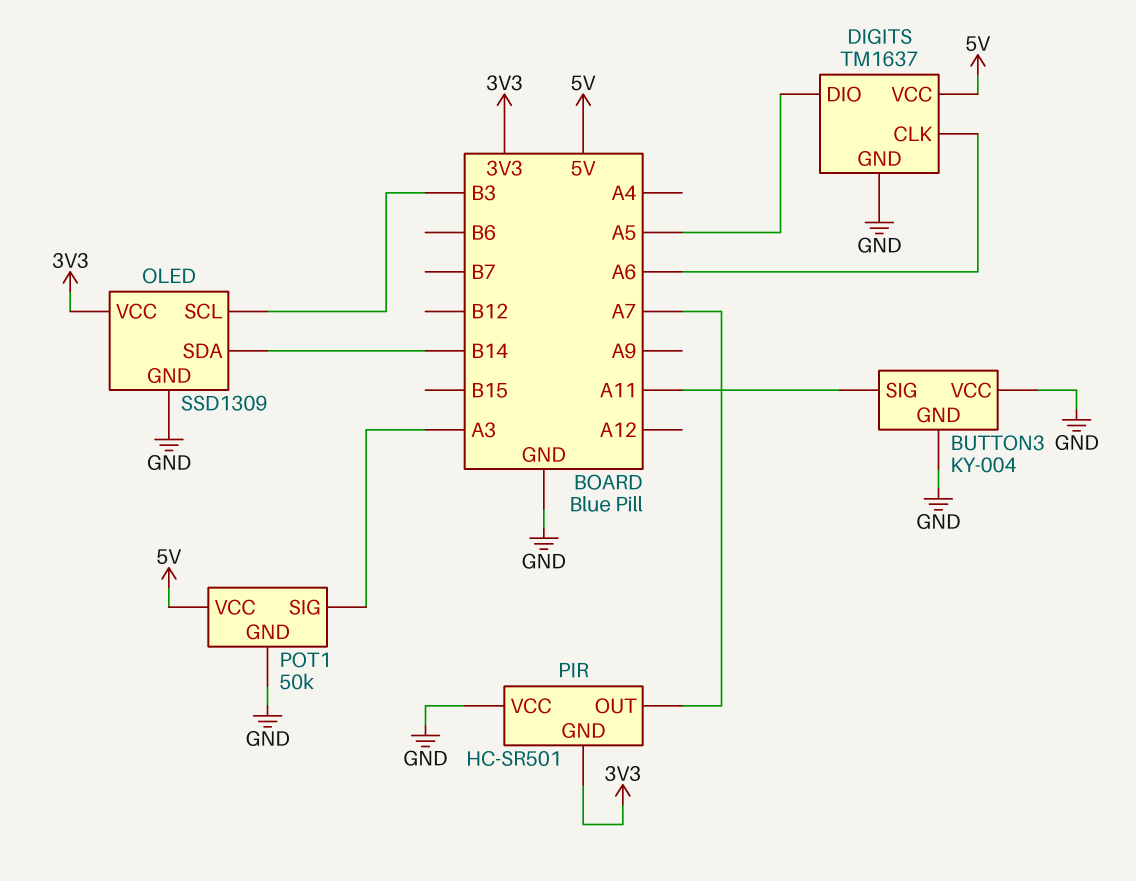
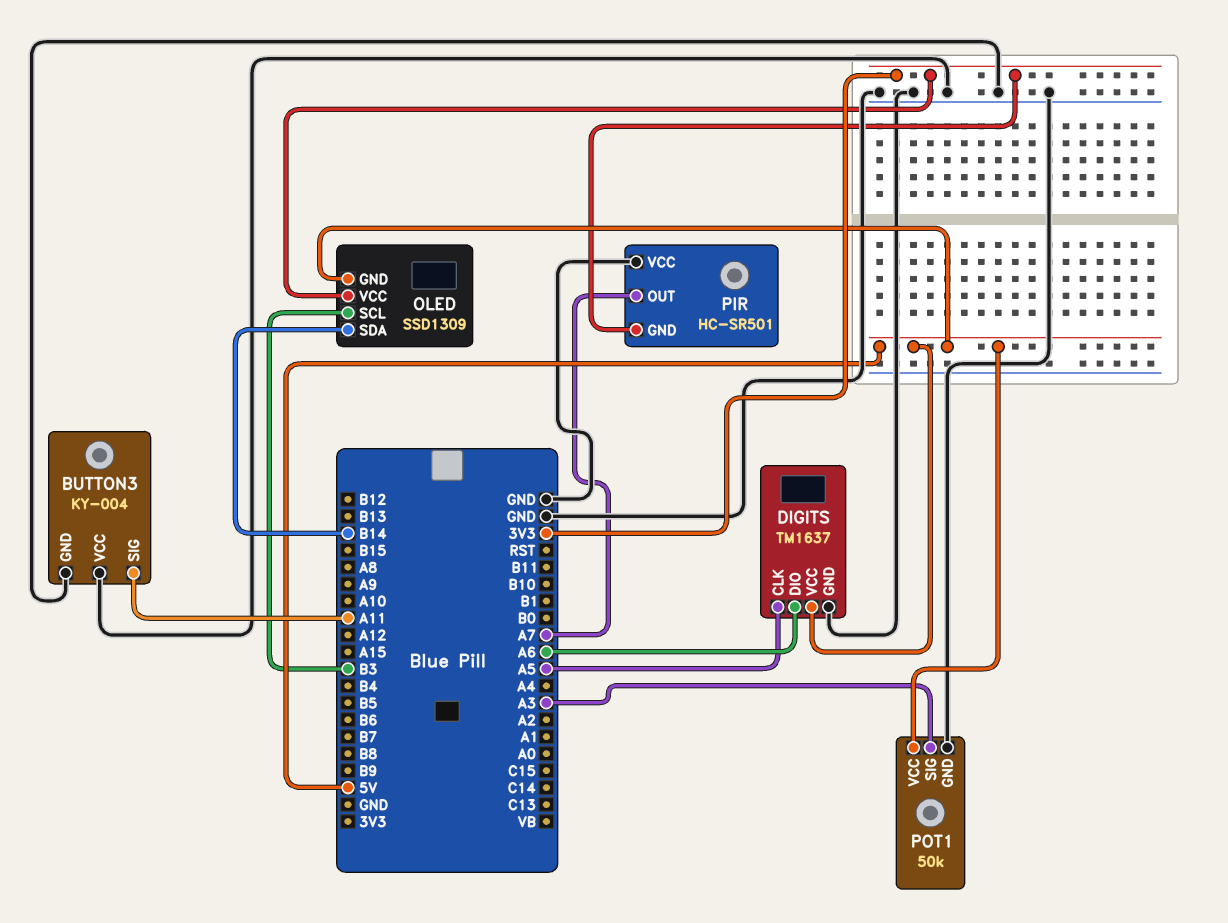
DIGITS pin CLK: A6 -> A5
DIGITS pin DIO: A5 -> A6
OLED pin GND: GND -> 5V

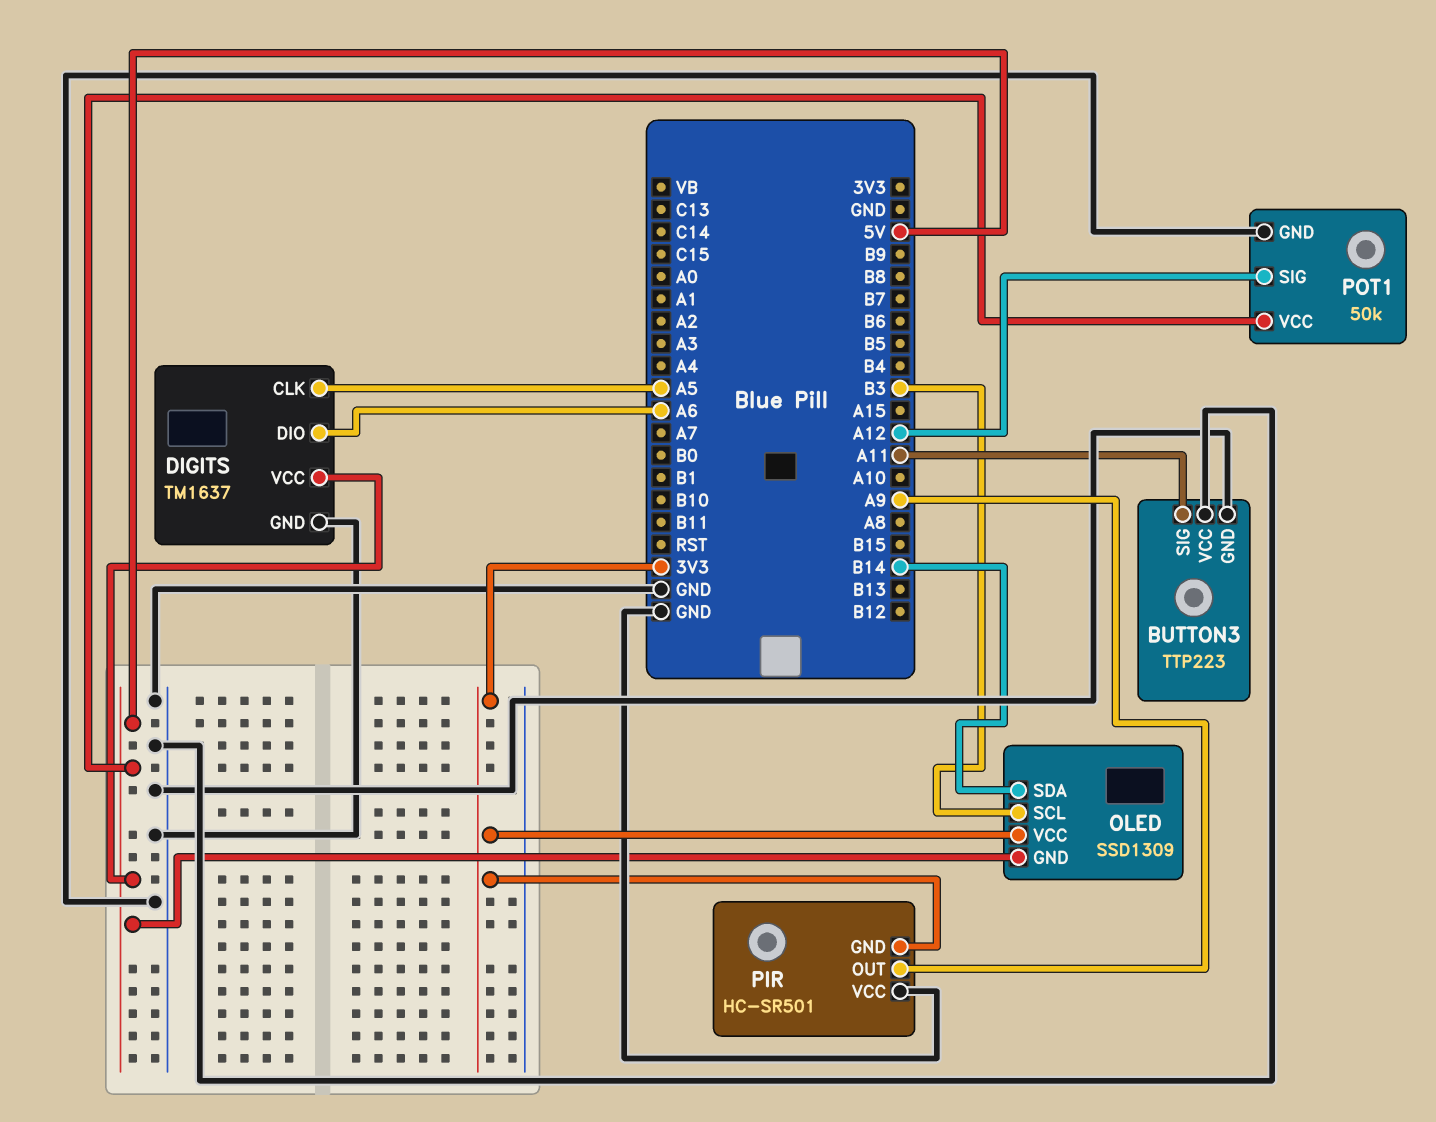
BUTTON3: KY-004 -> TTP223
PIR pin OUT: A7 -> A9
POT1 pin SIG: A3 -> A12

